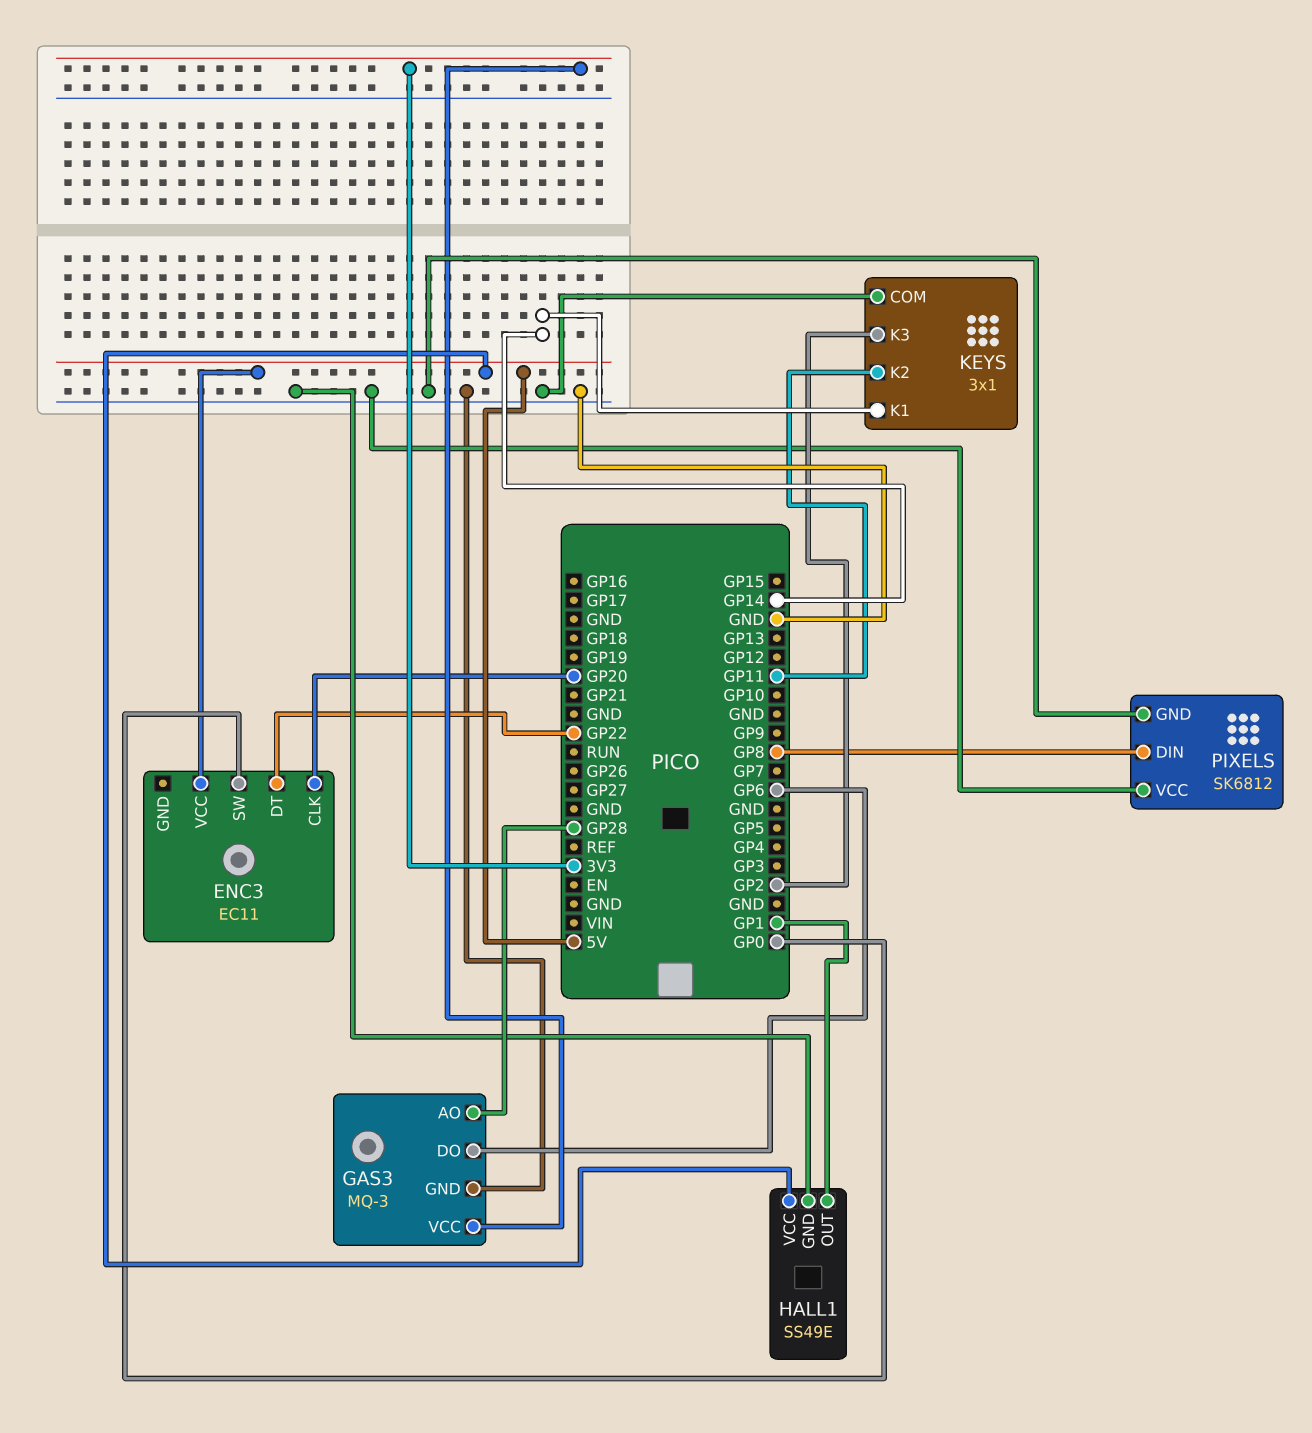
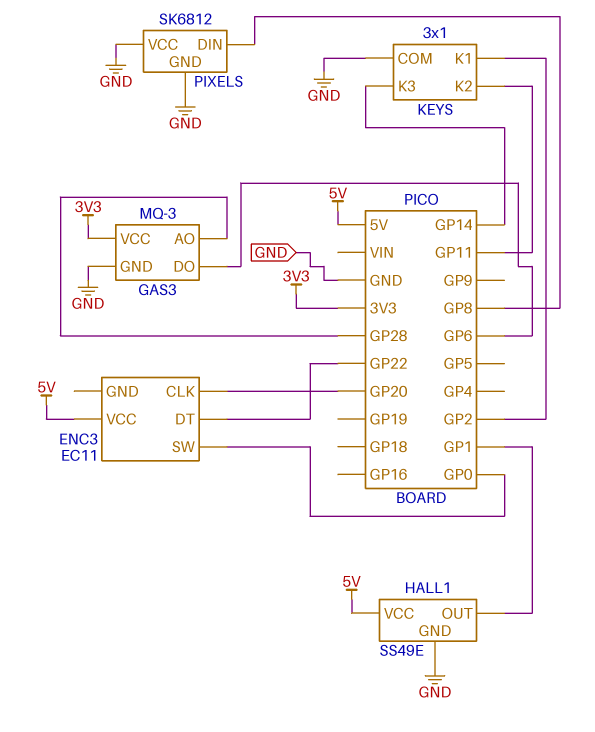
KEYS pin K1: GP14 -> GP2
KEYS pin K3: GP2 -> GP14

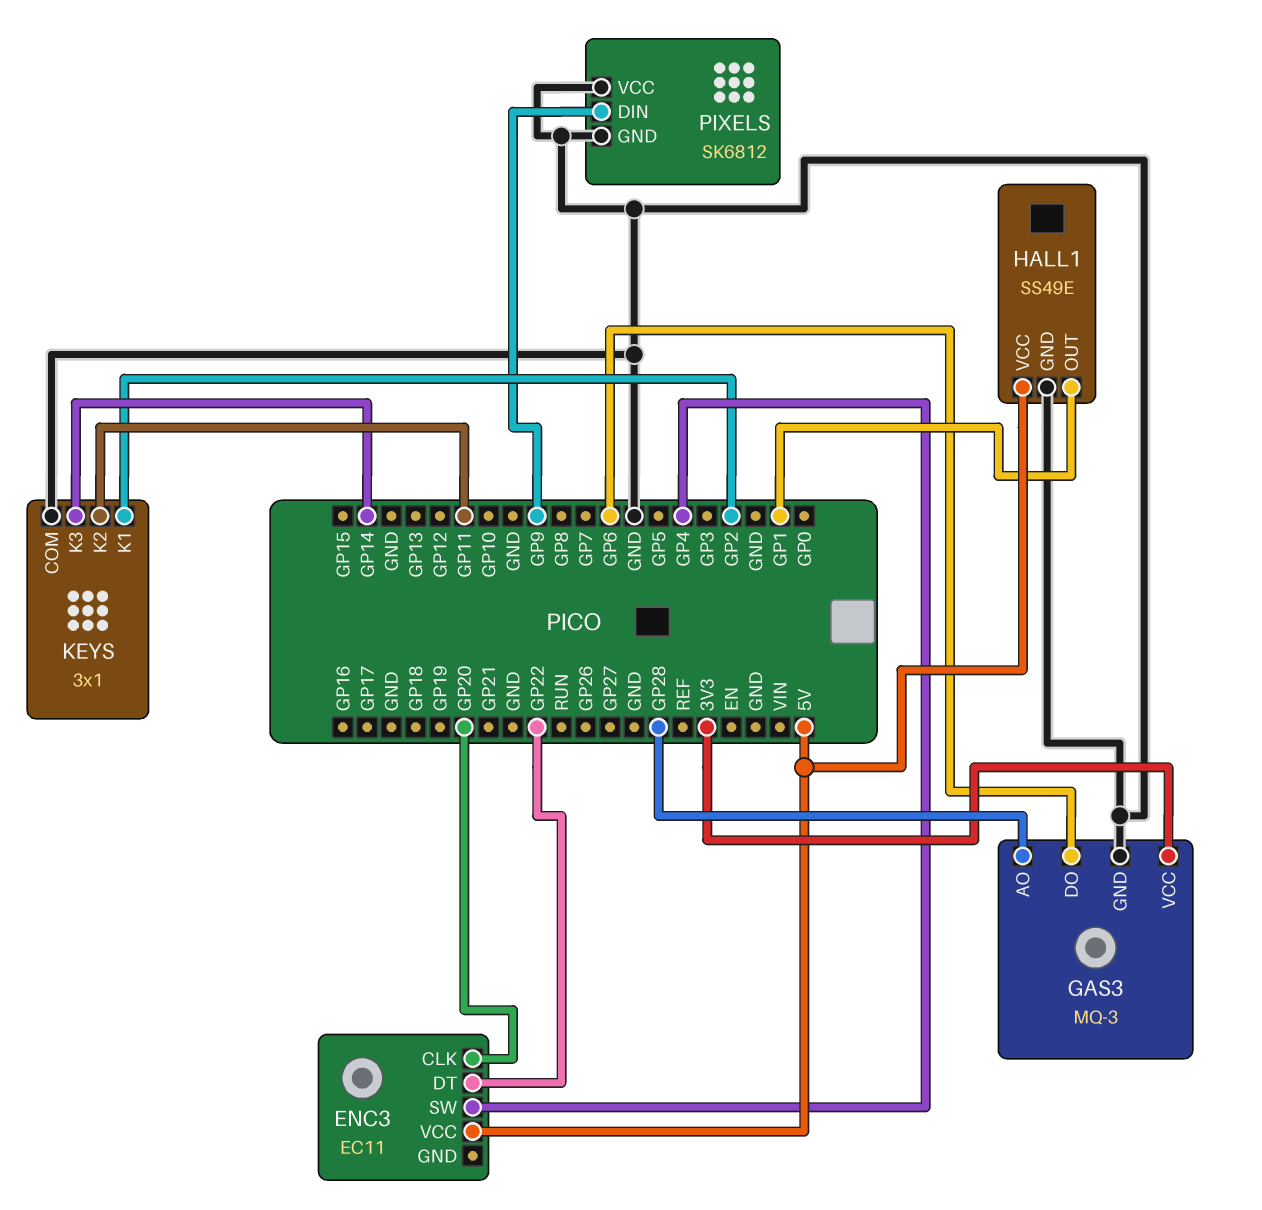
ENC3 pin SW: GP0 -> GP4
PIXELS pin DIN: GP8 -> GP9

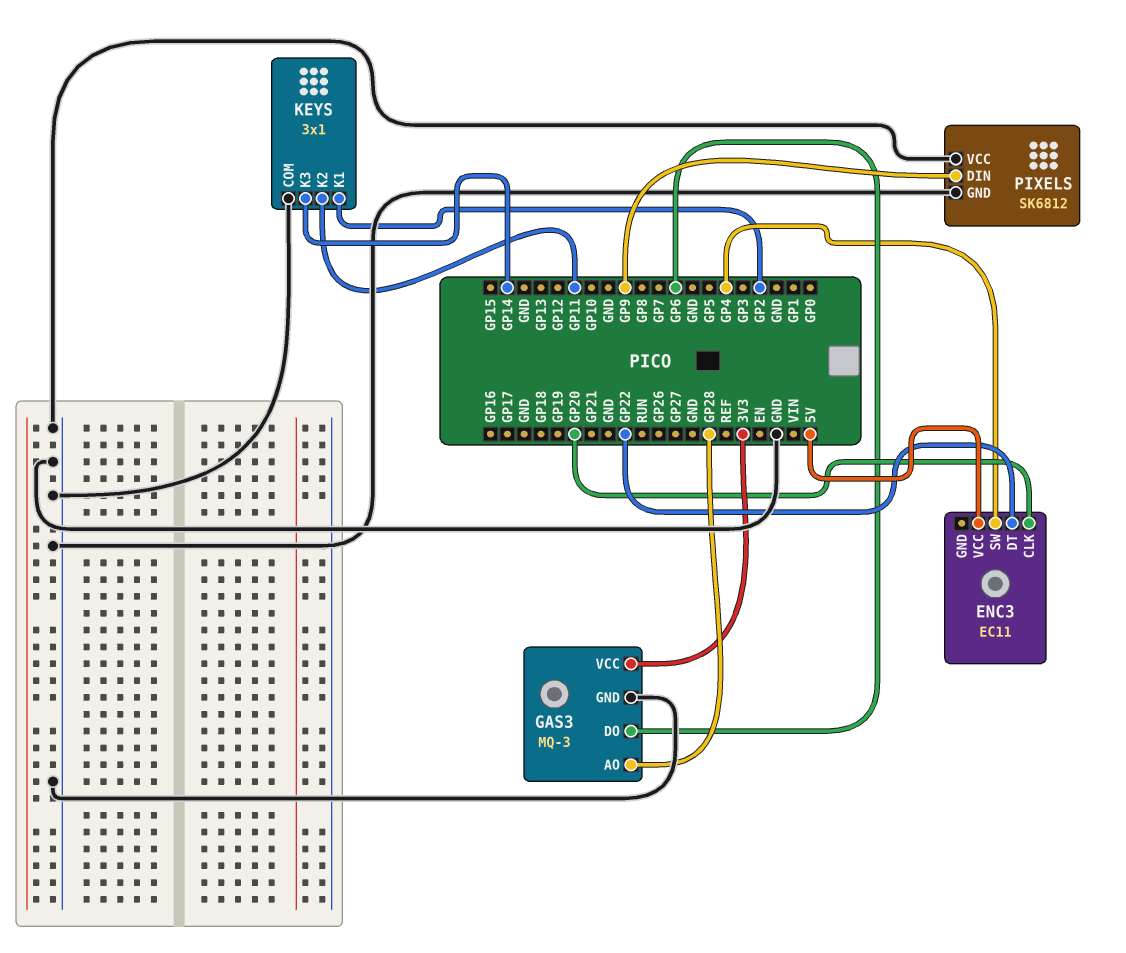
HALL1: SS49E -> none
HALL1 pin GND: GND -> none
HALL1 pin OUT: GP1 -> none
HALL1 pin VCC: 5V -> none

